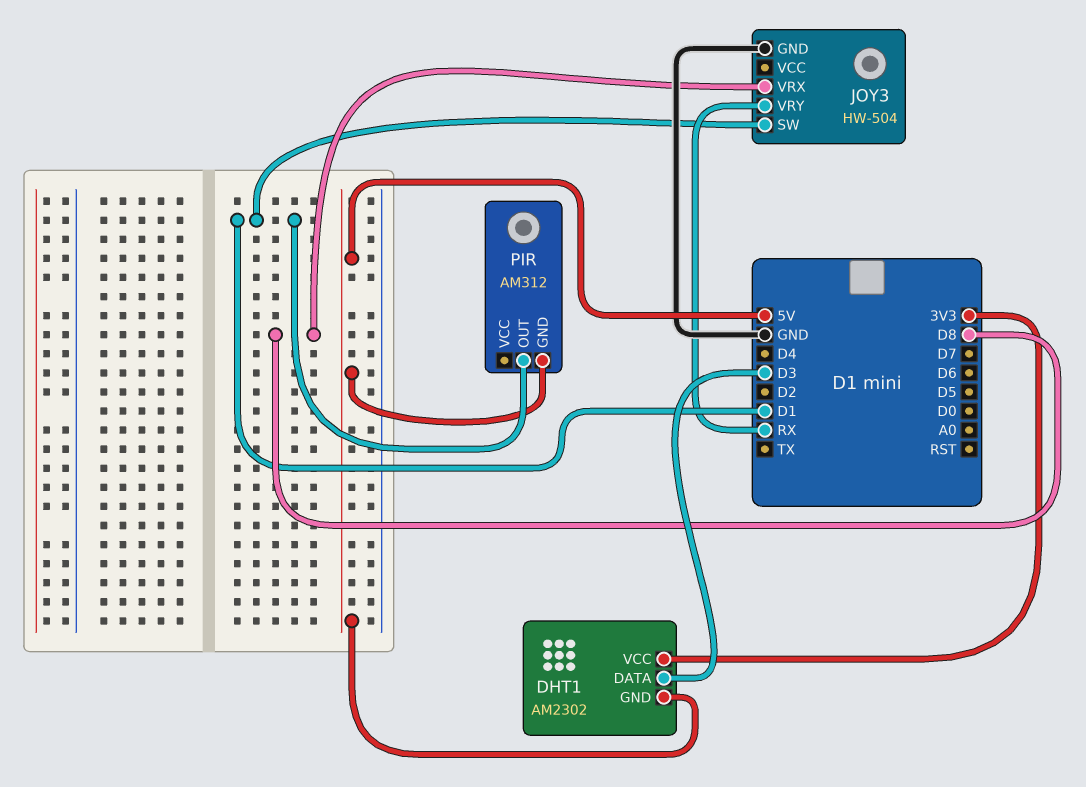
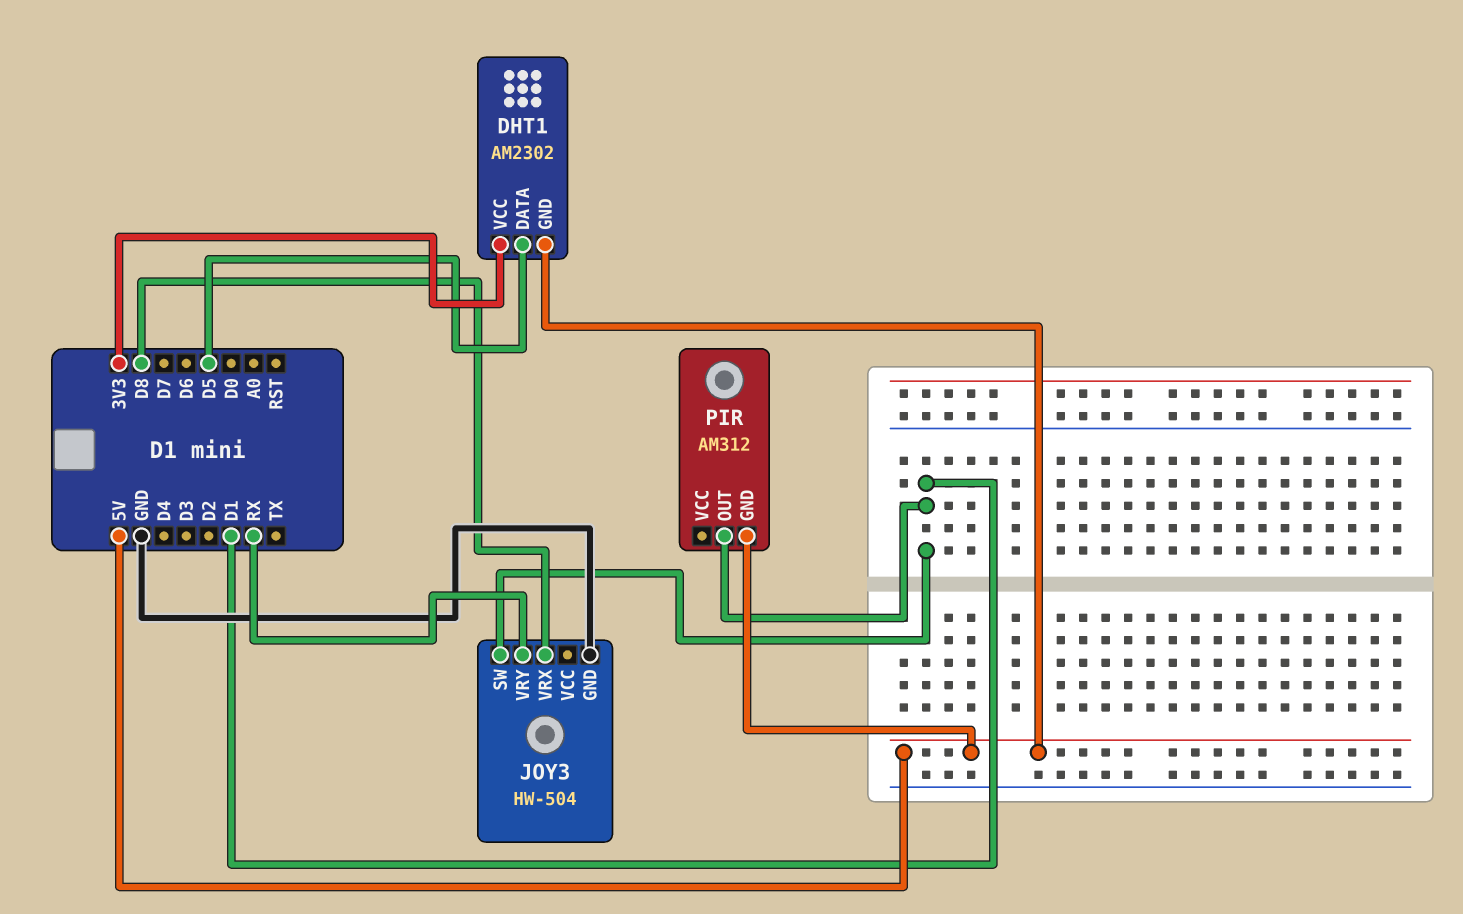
DHT1 pin DATA: D3 -> D5

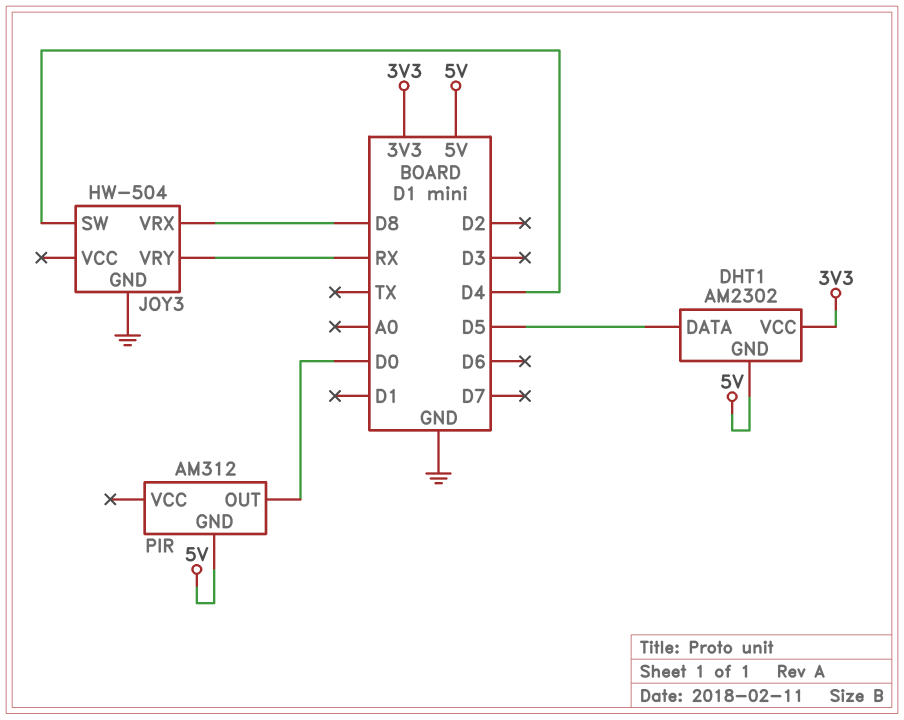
JOY3 pin SW: D1 -> D4
PIR pin OUT: D1 -> D0

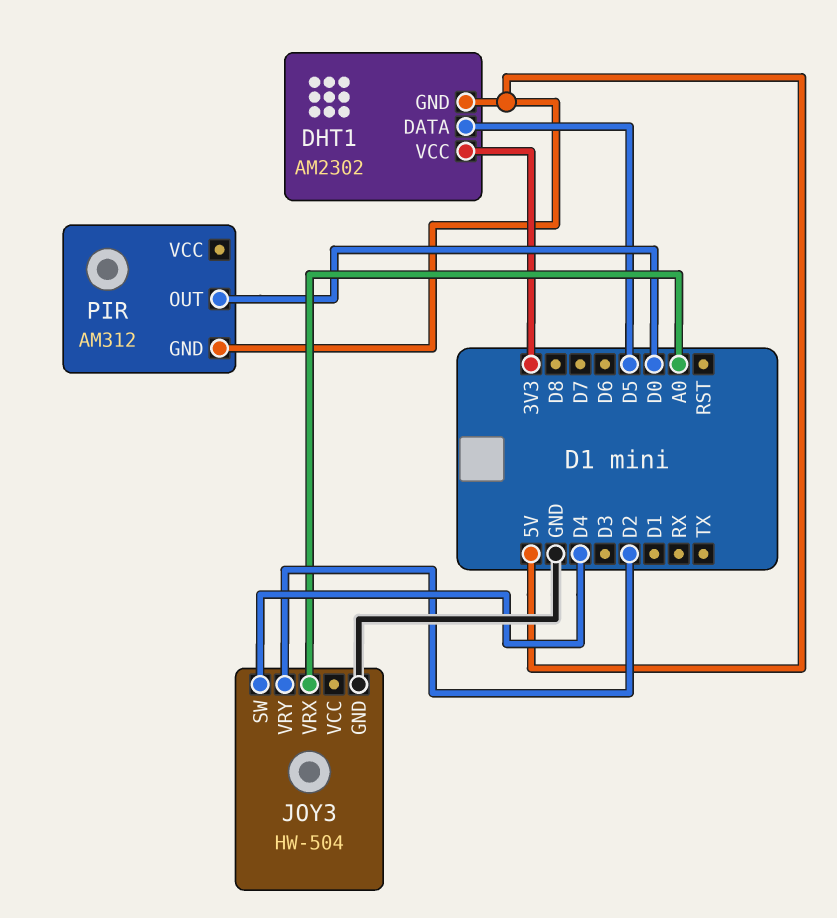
JOY3 pin VRX: D8 -> A0
JOY3 pin VRY: RX -> D2

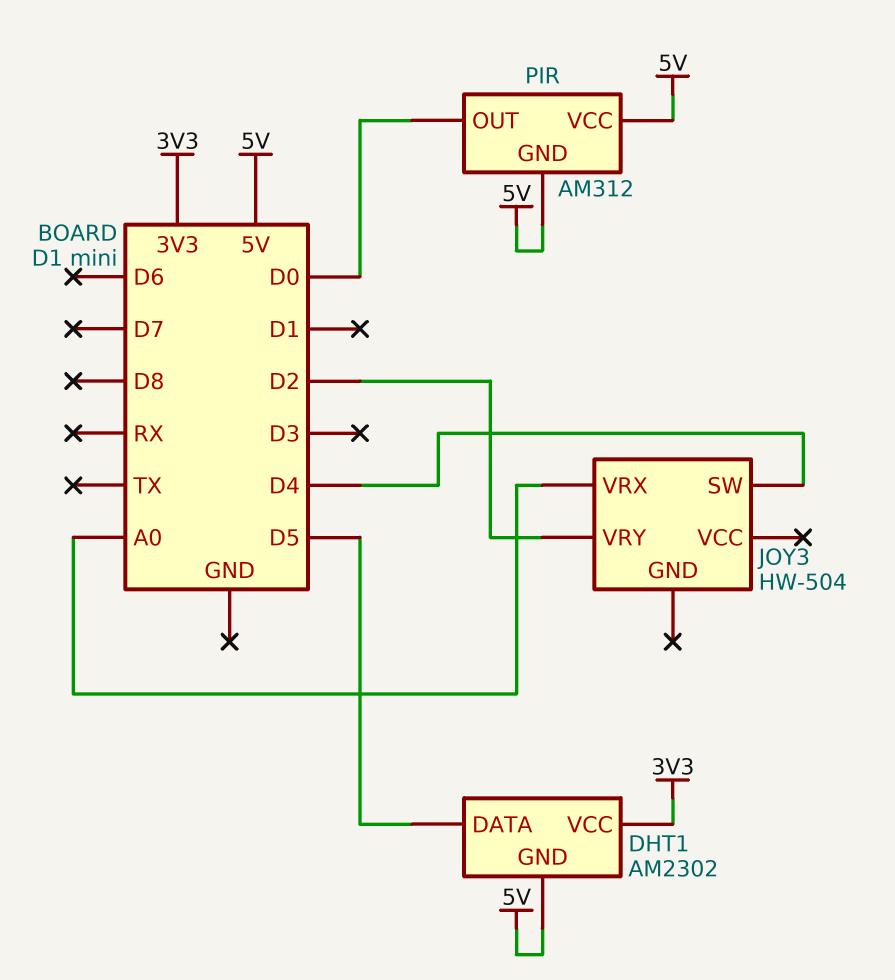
JOY3 pin GND: GND -> none
PIR pin VCC: none -> 5V

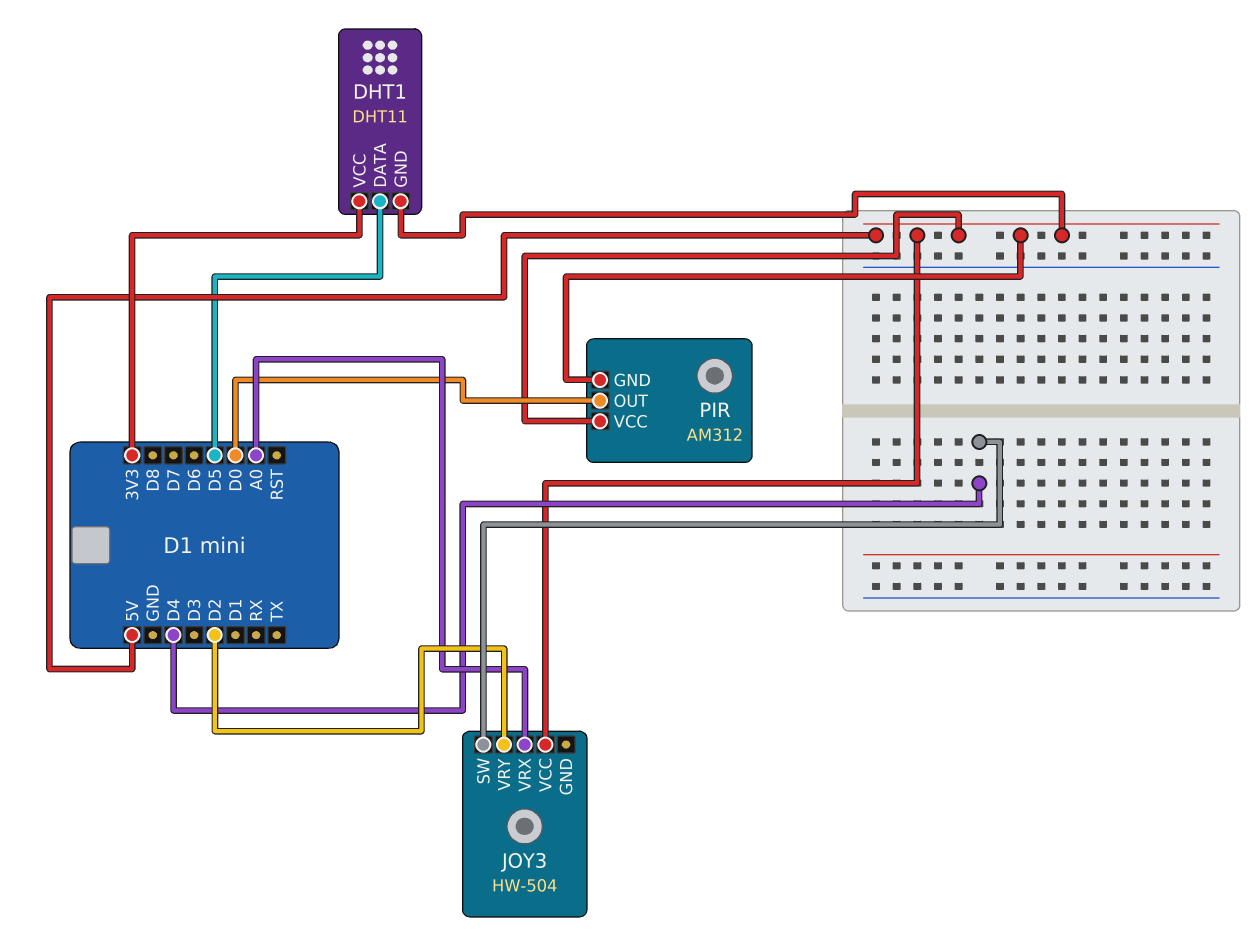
DHT1: AM2302 -> DHT11
JOY3 pin VCC: none -> 5V

